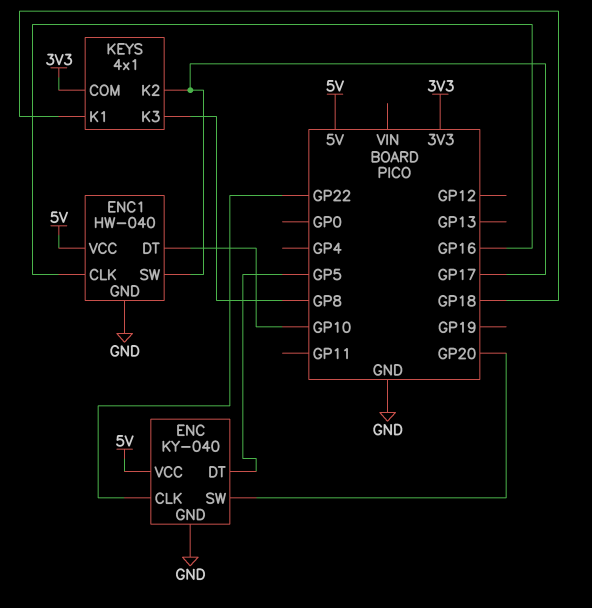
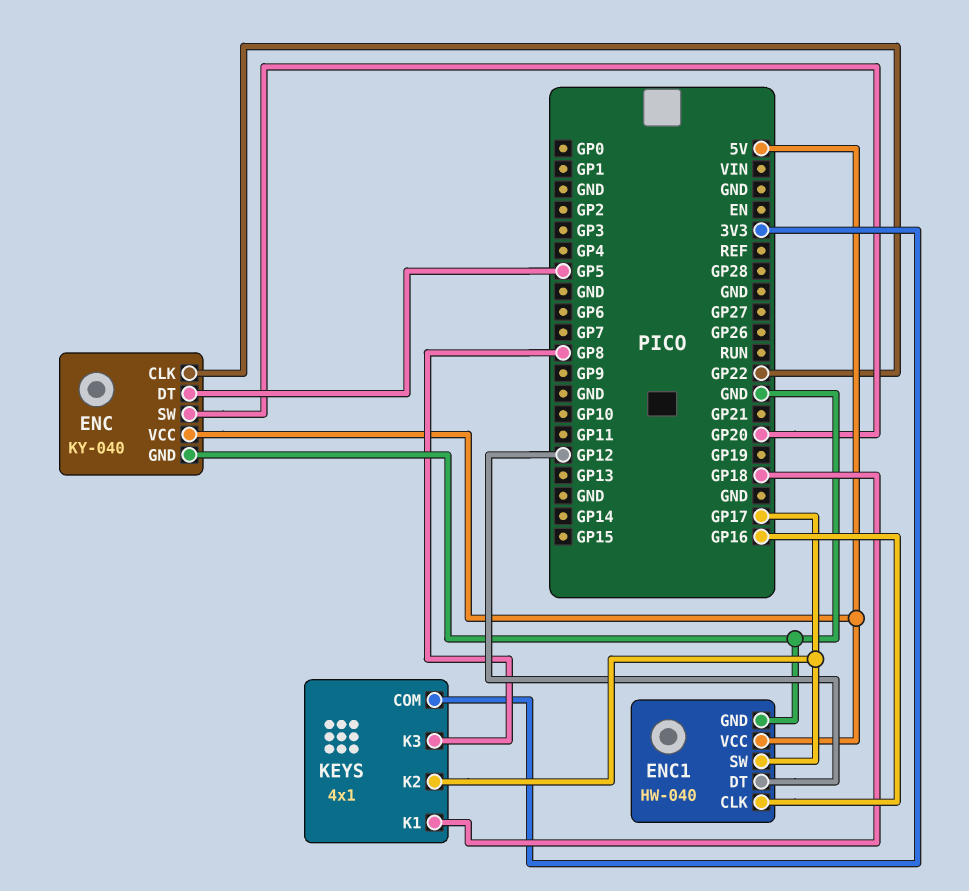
ENC1 pin DT: GP10 -> GP12

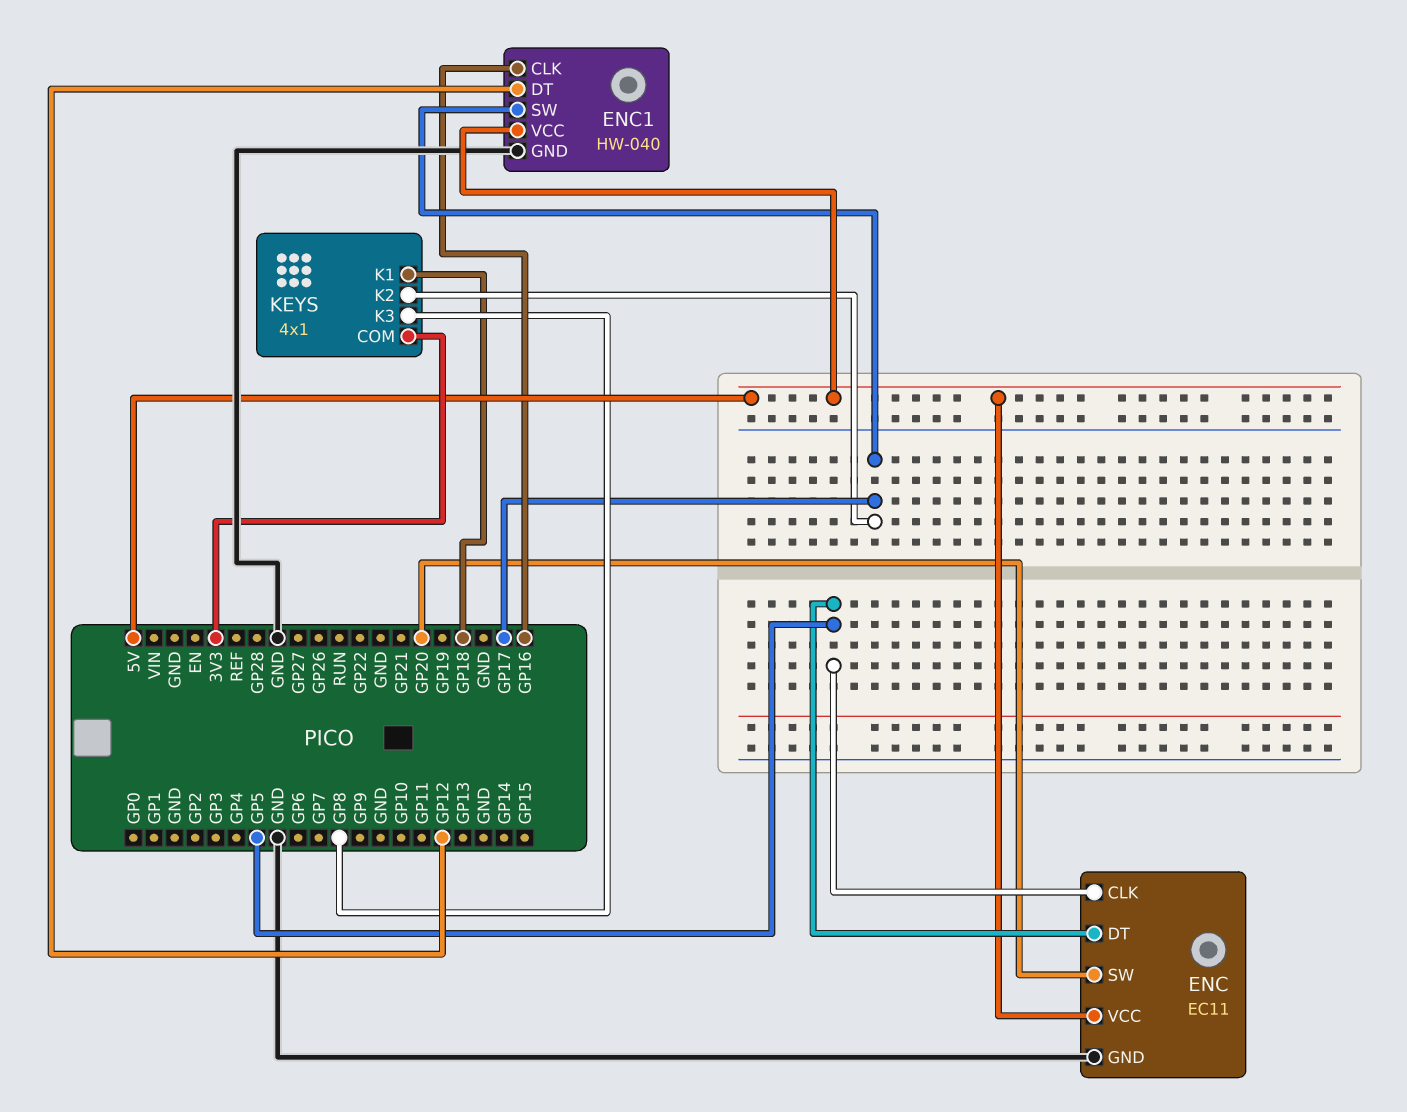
ENC: KY-040 -> EC11
ENC pin CLK: GP22 -> GP5

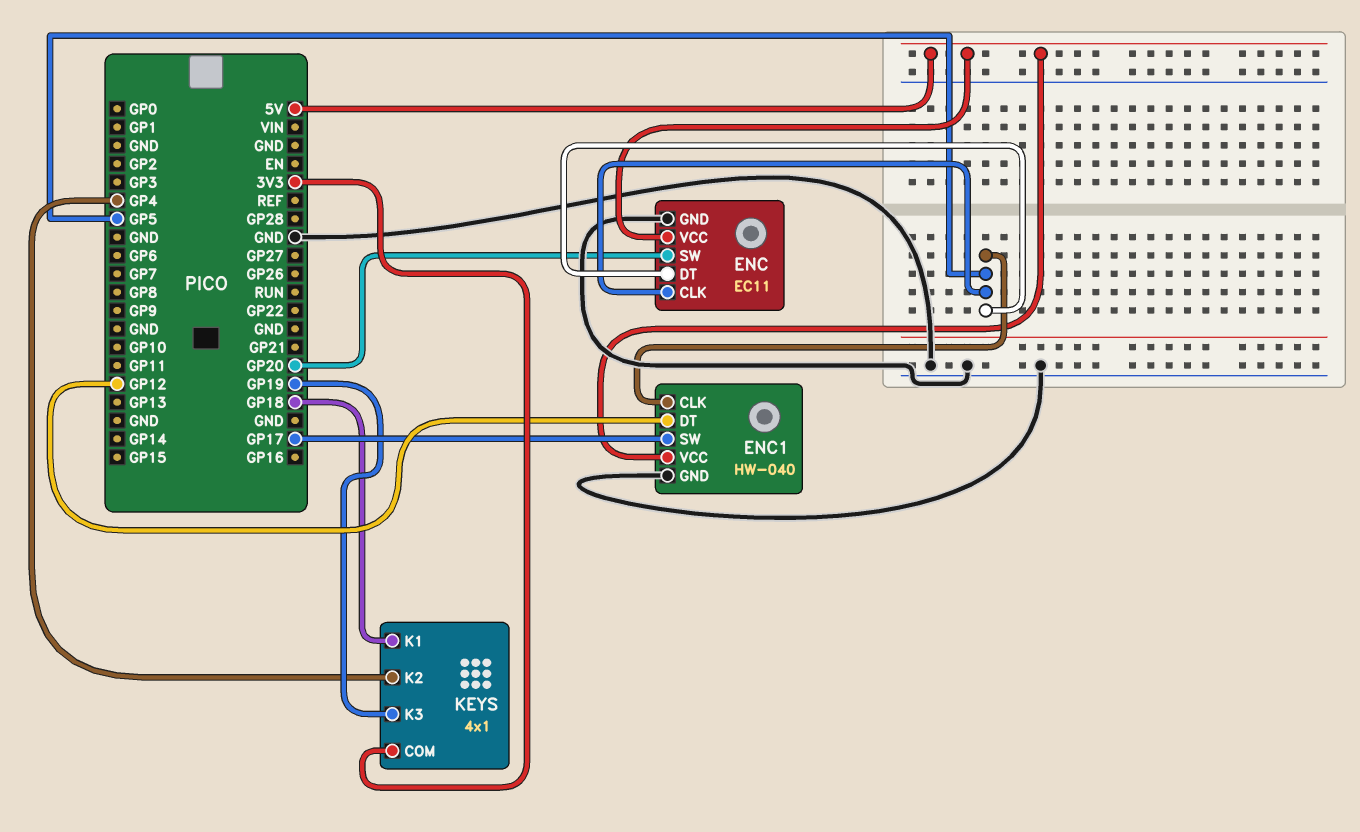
ENC1 pin CLK: GP16 -> GP5
KEYS pin K2: GP17 -> GP4
KEYS pin K3: GP8 -> GP19

